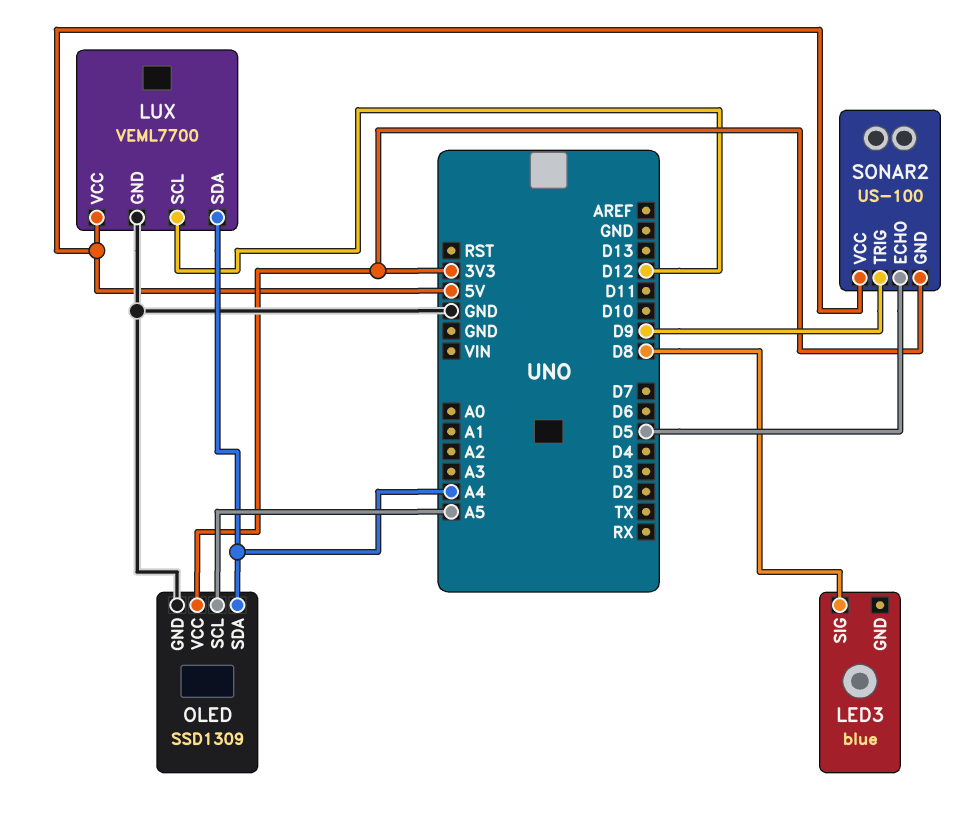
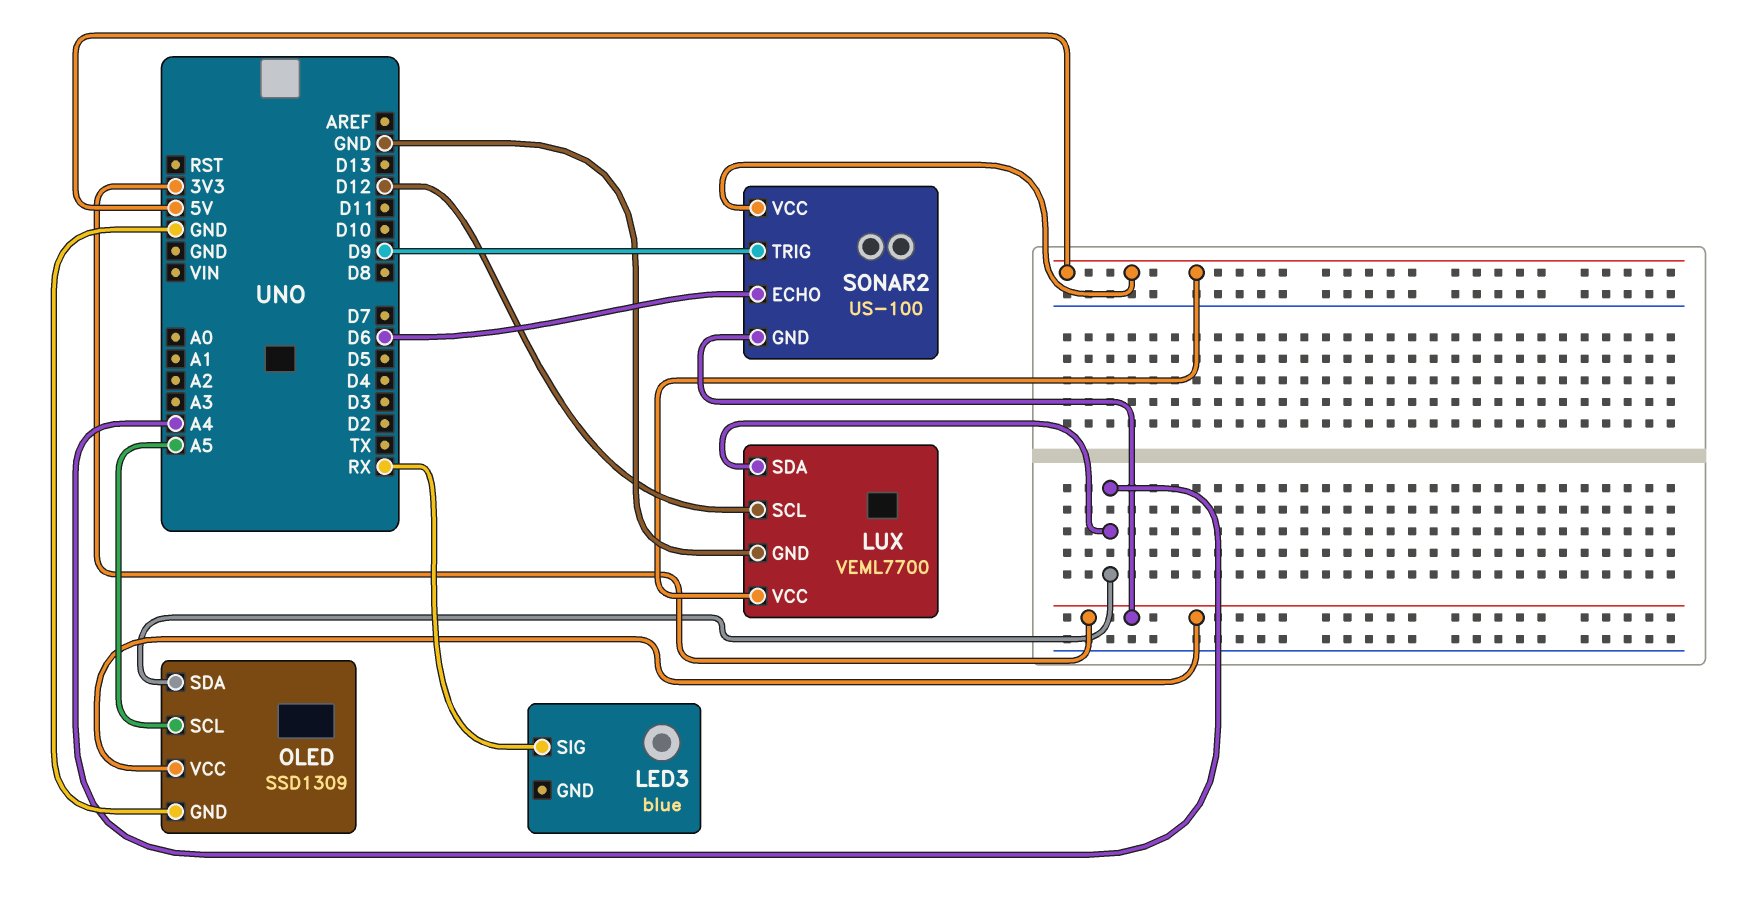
LED3 pin SIG: D8 -> RX
SONAR2 pin ECHO: D5 -> D6

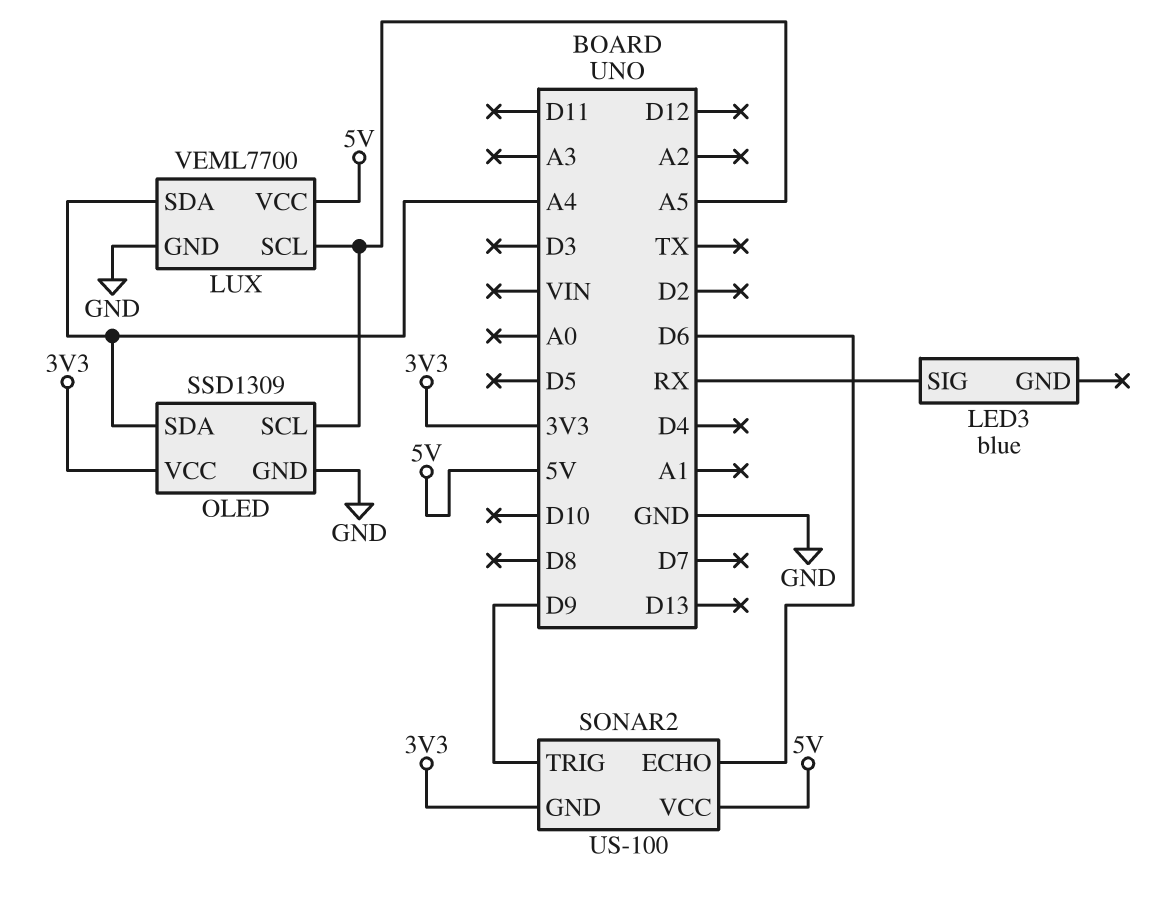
LUX pin SCL: D12 -> A5

